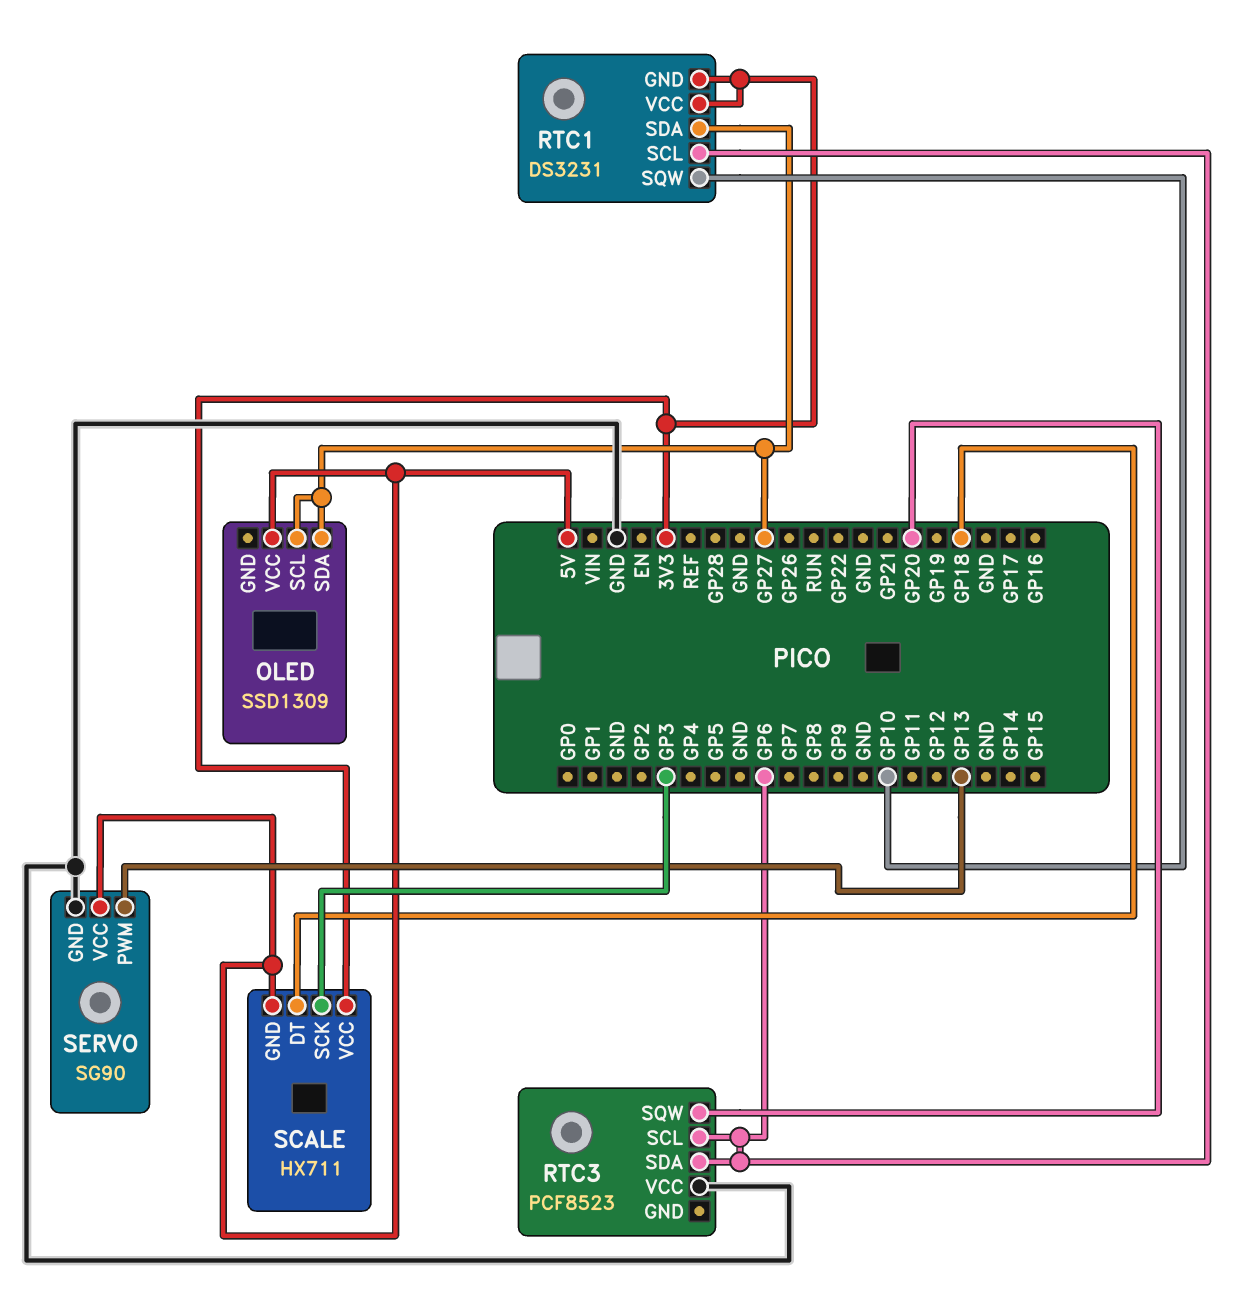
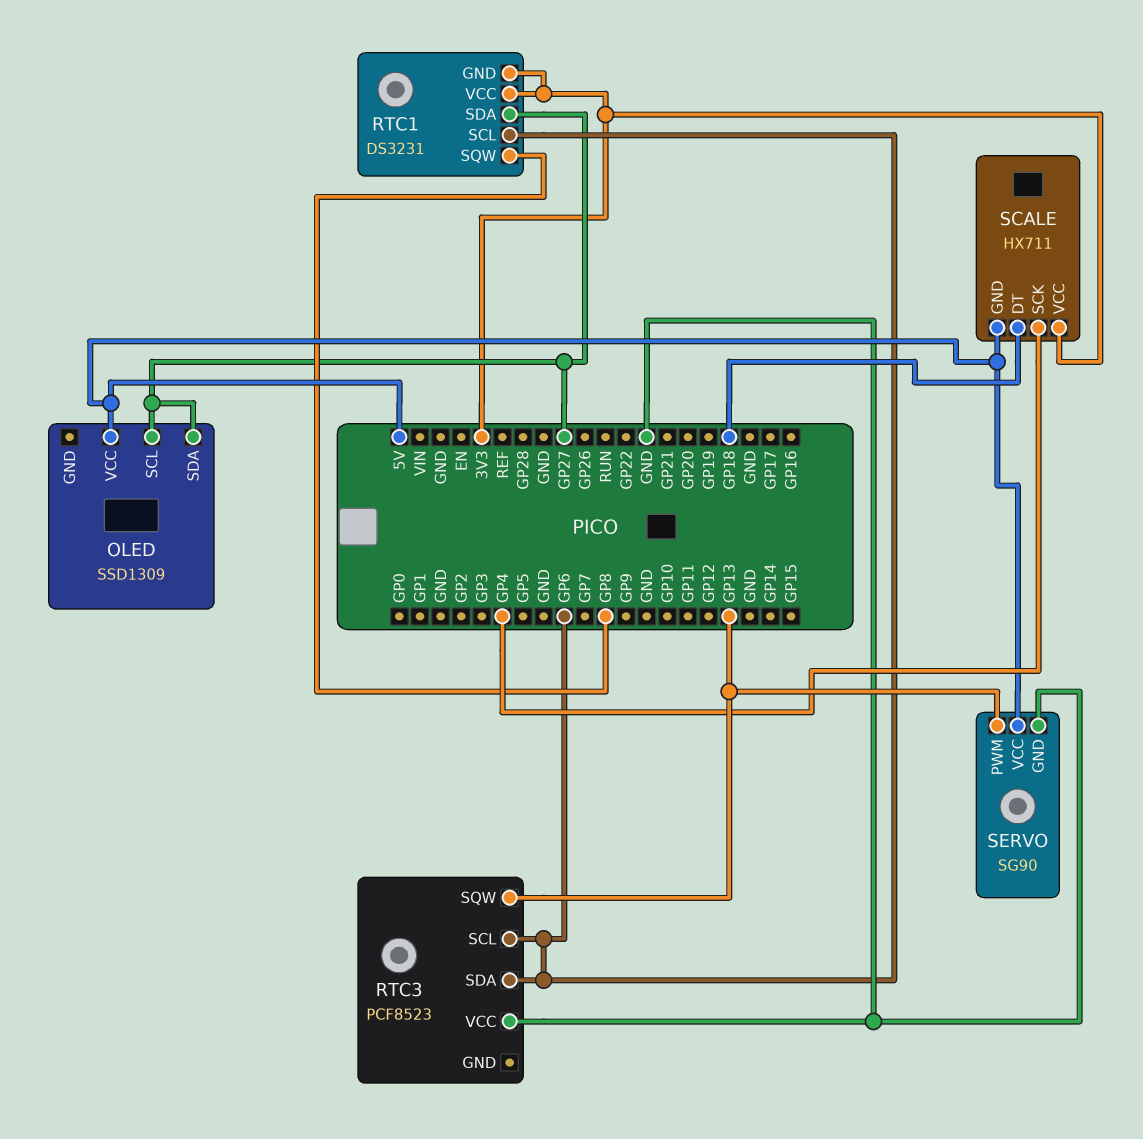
RTC1 pin SQW: GP10 -> GP8
RTC3 pin SQW: GP20 -> GP13
SCALE pin SCK: GP3 -> GP4

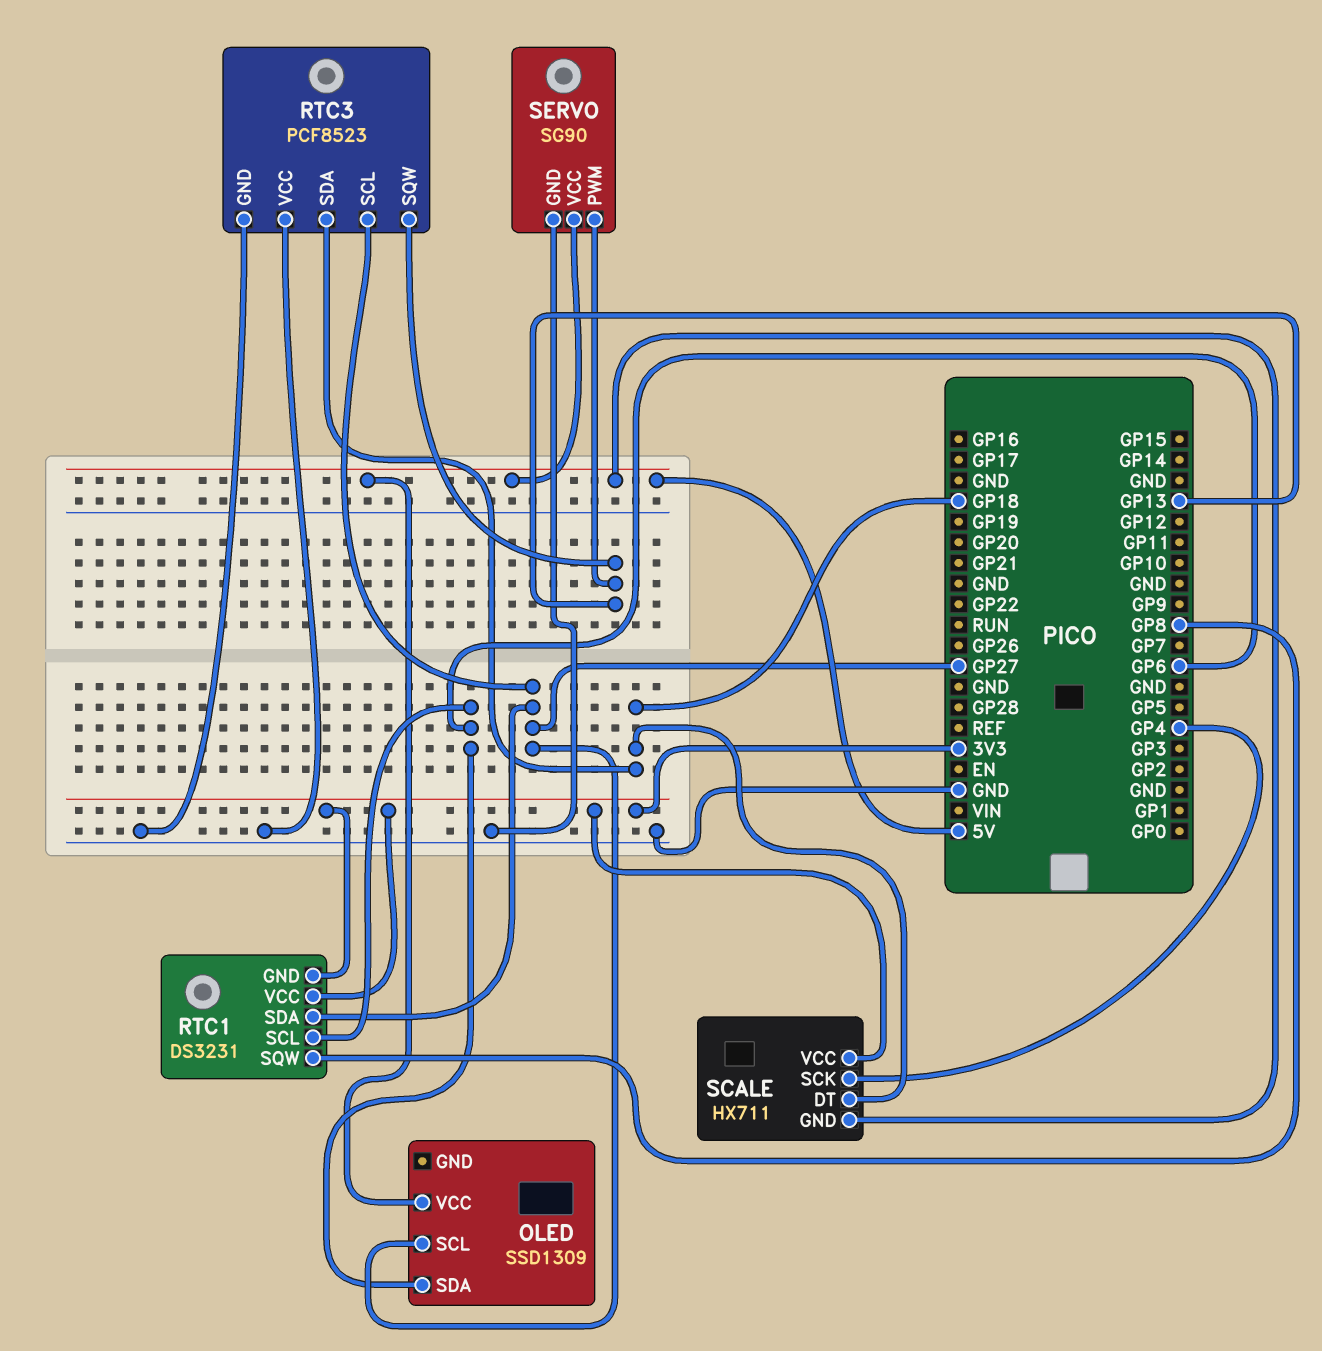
OLED pin SDA: GP27 -> GP6
RTC3 pin GND: none -> GND
RTC3 pin SCL: GP6 -> GP27
RTC3 pin SDA: GP6 -> GP18

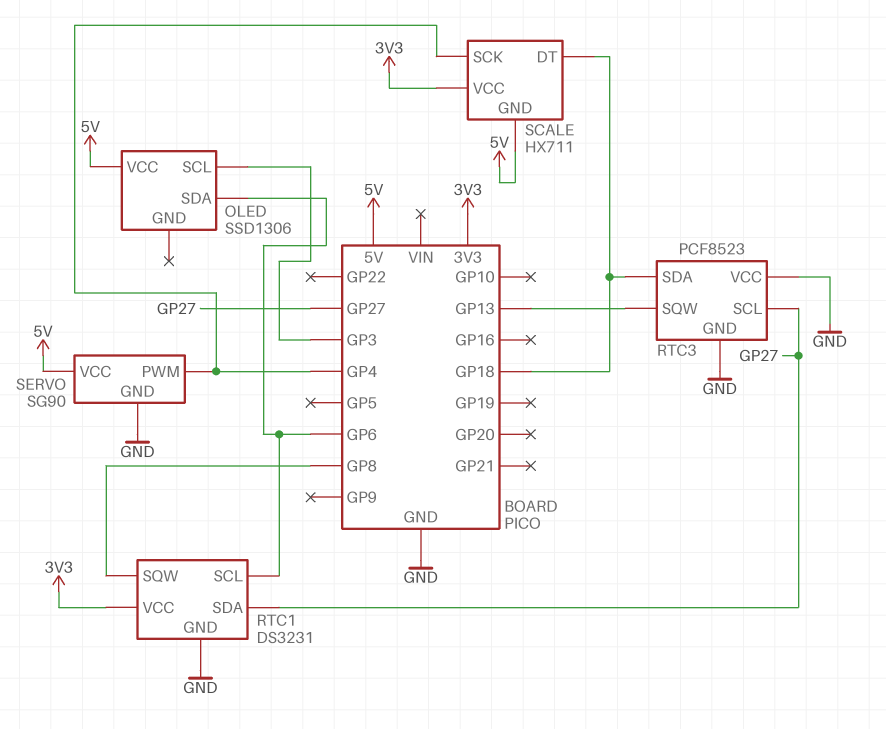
OLED: SSD1309 -> SSD1306
OLED pin SCL: GP27 -> GP3
RTC1 pin GND: 3V3 -> GND
SERVO pin PWM: GP13 -> GP4

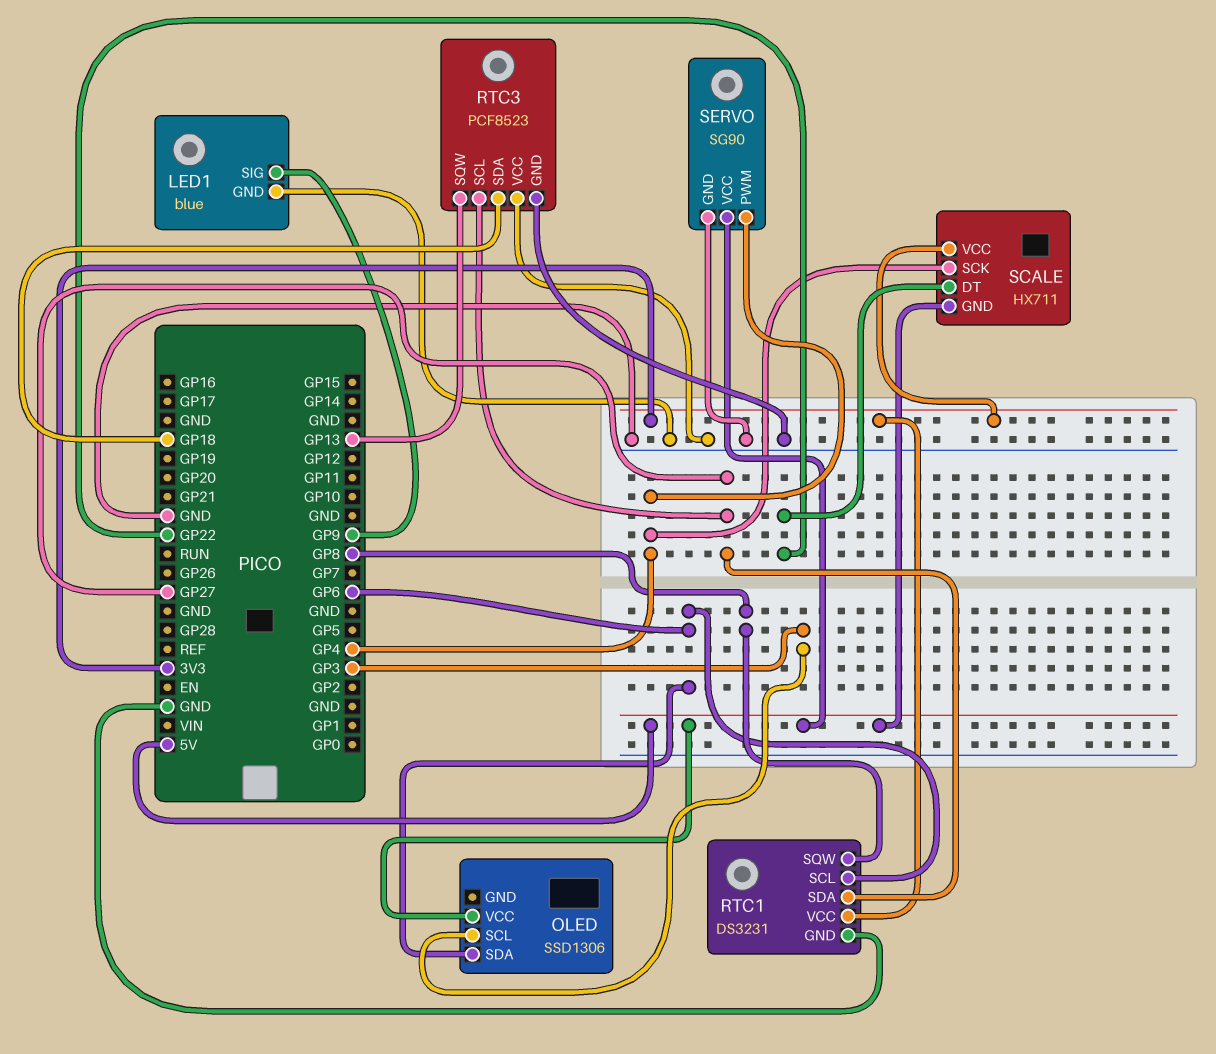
LED1: none -> blue
LED1 pin GND: none -> GND
LED1 pin SIG: none -> GP9
SCALE pin DT: GP18 -> GP22

